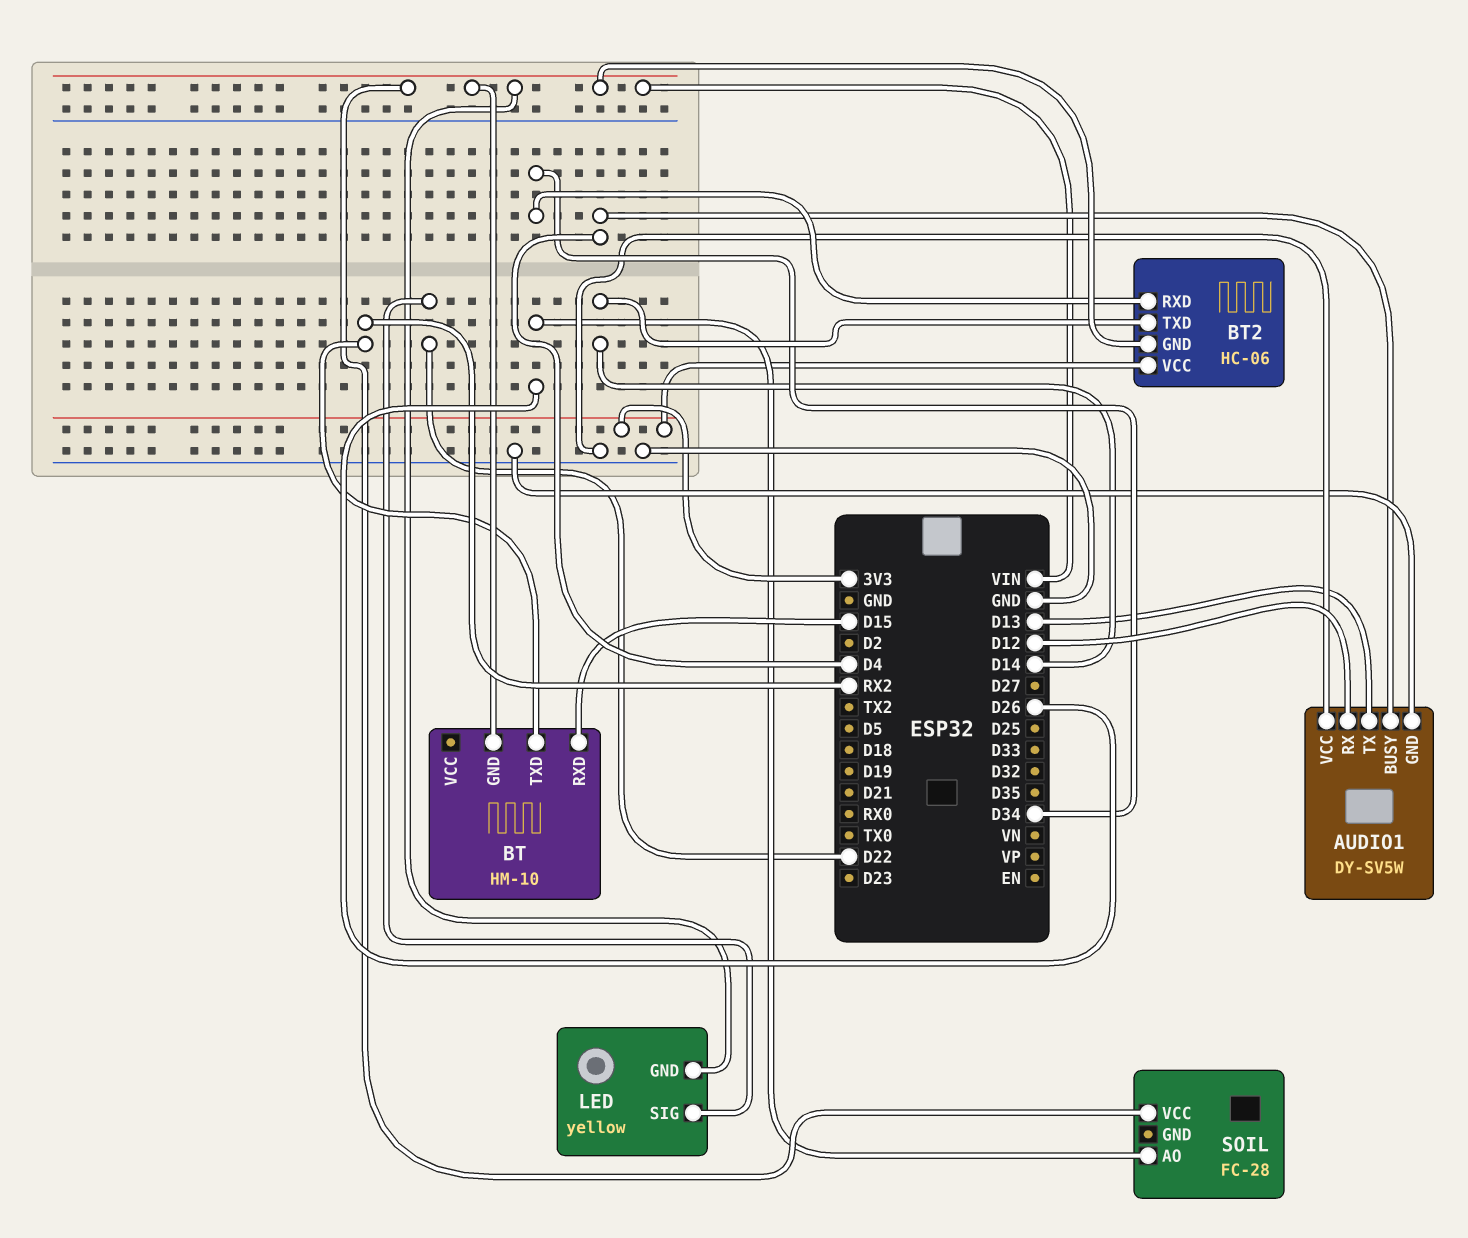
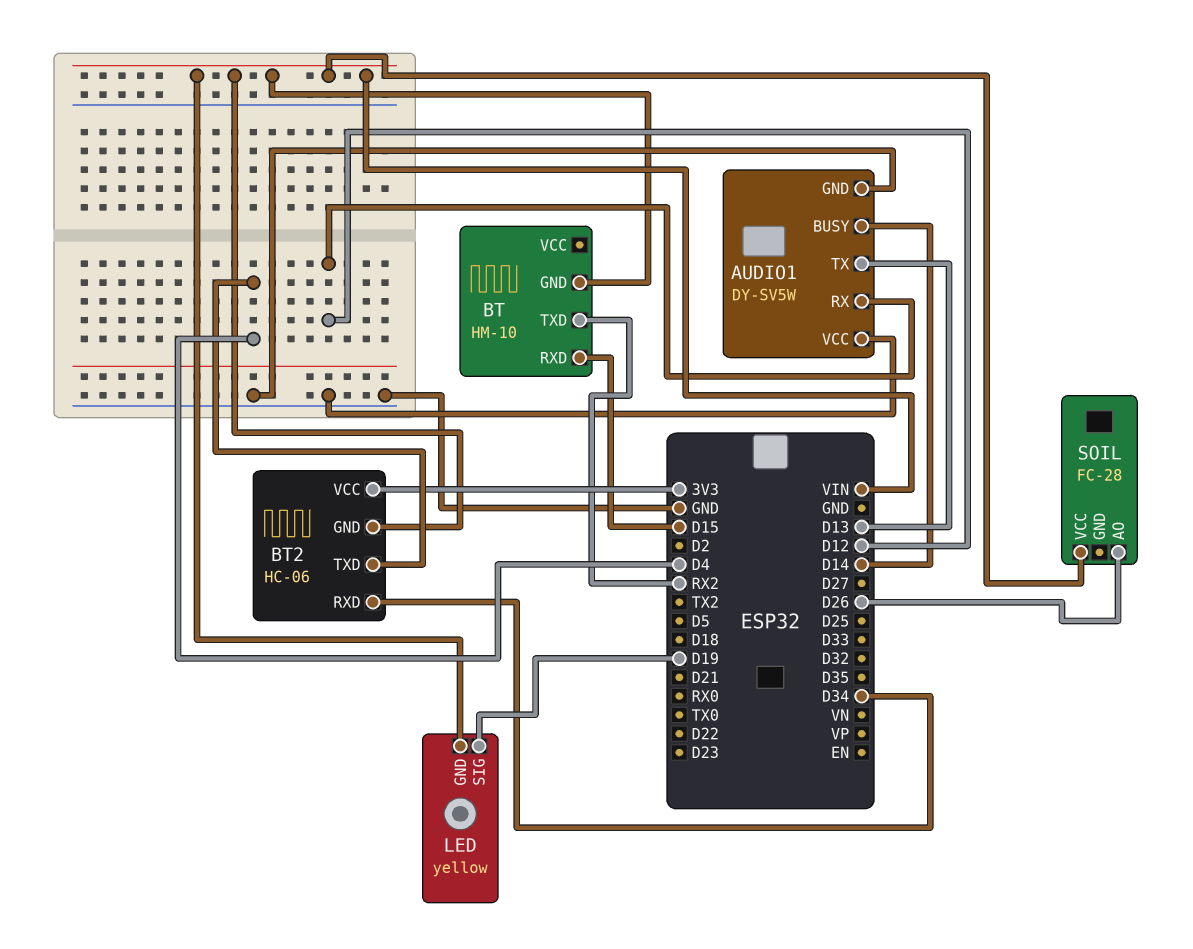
AUDIO1 pin BUSY: D4 -> D14
BT2 pin TXD: D14 -> D4
LED pin SIG: D22 -> D19

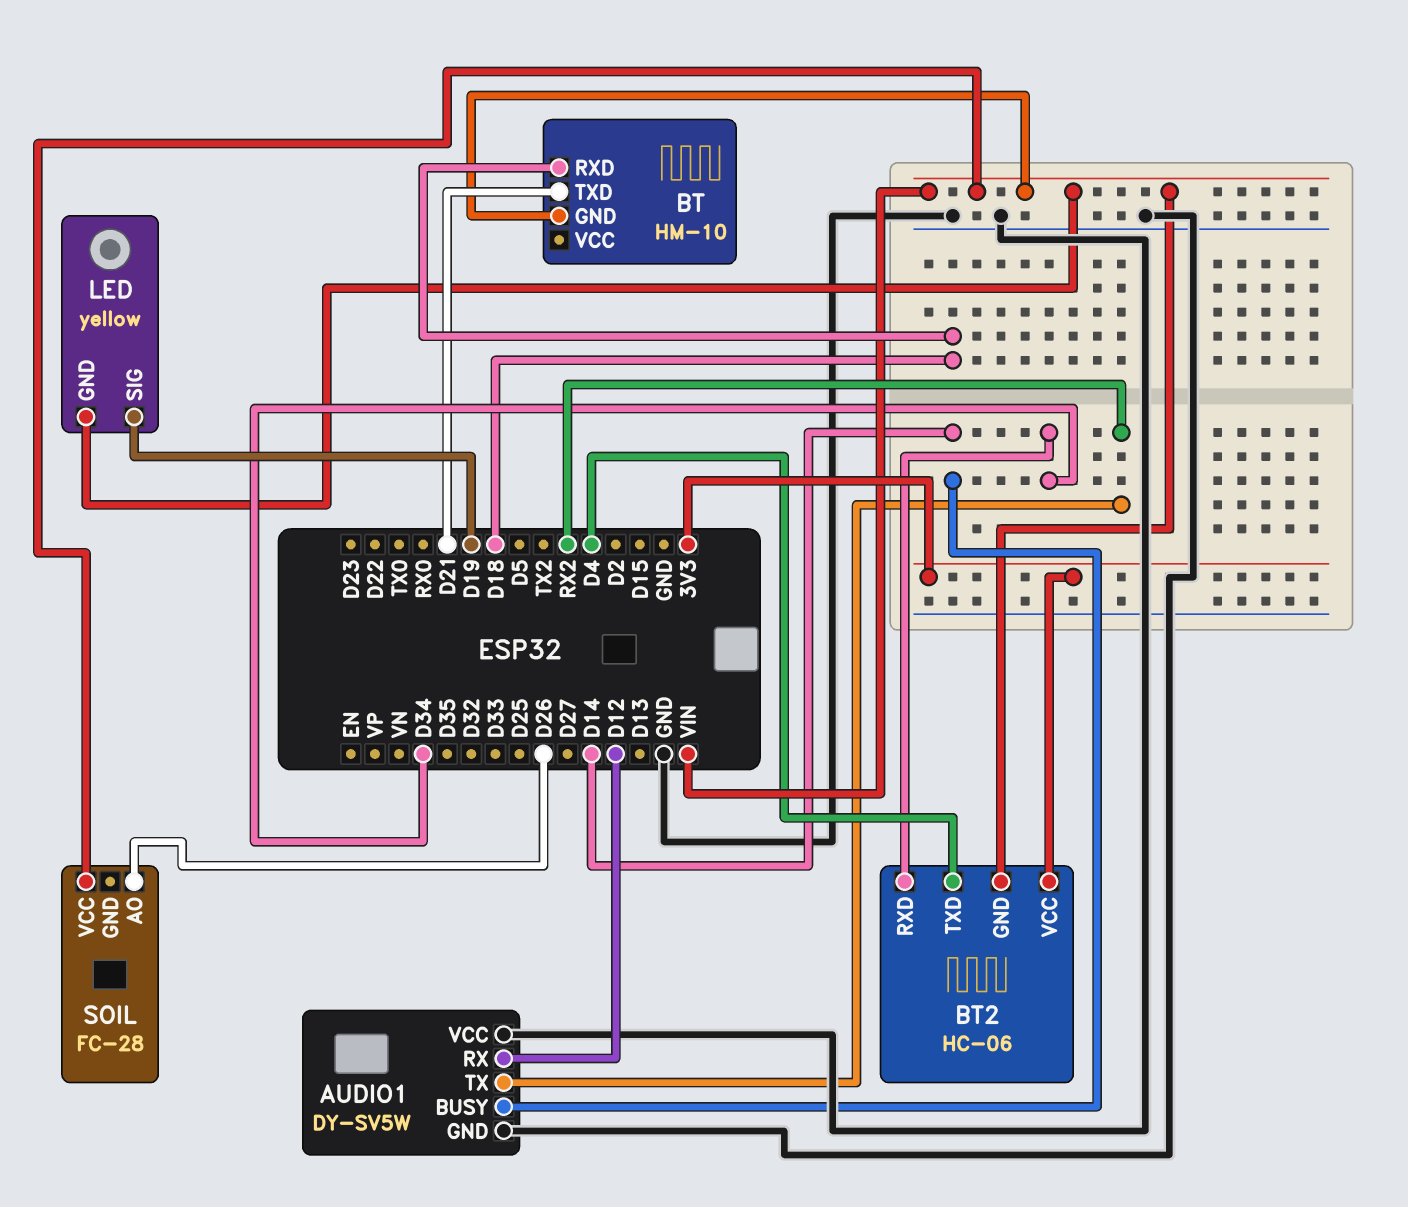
AUDIO1 pin TX: D13 -> RX2
BT pin RXD: D15 -> D18
BT pin TXD: RX2 -> D21

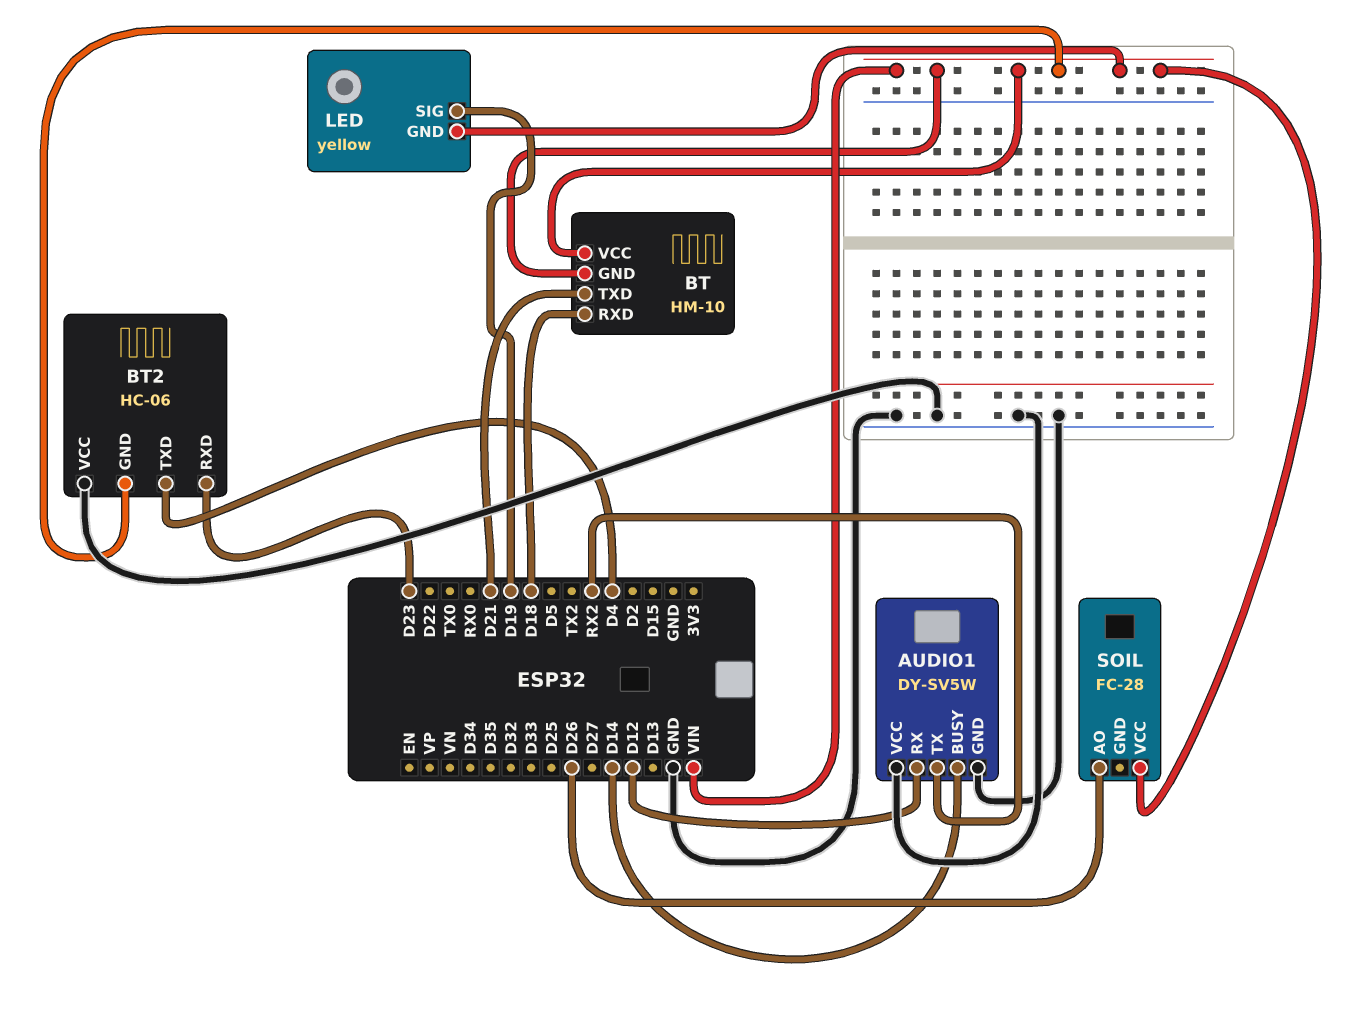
BT pin VCC: none -> VIN
BT2 pin RXD: D34 -> D23
BT2 pin VCC: 3V3 -> GND

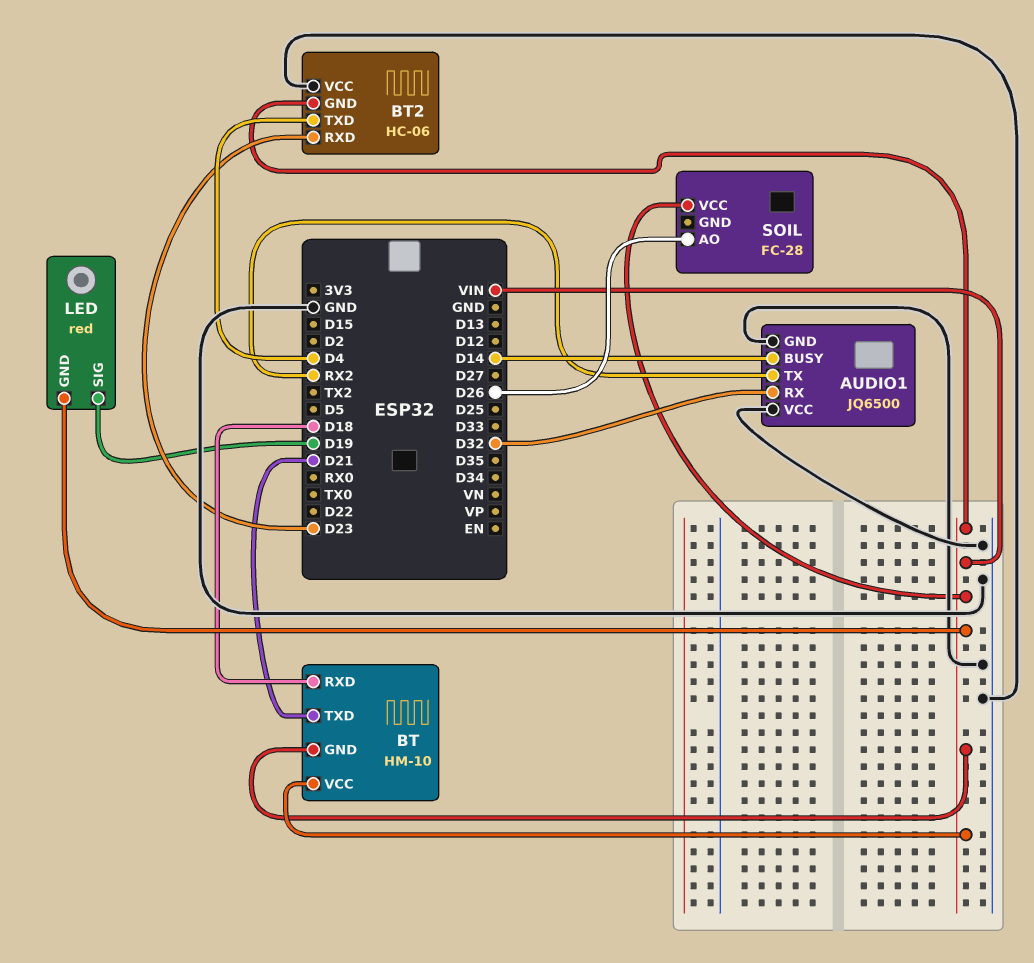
AUDIO1: DY-SV5W -> JQ6500
AUDIO1 pin RX: D12 -> D32
LED: yellow -> red

